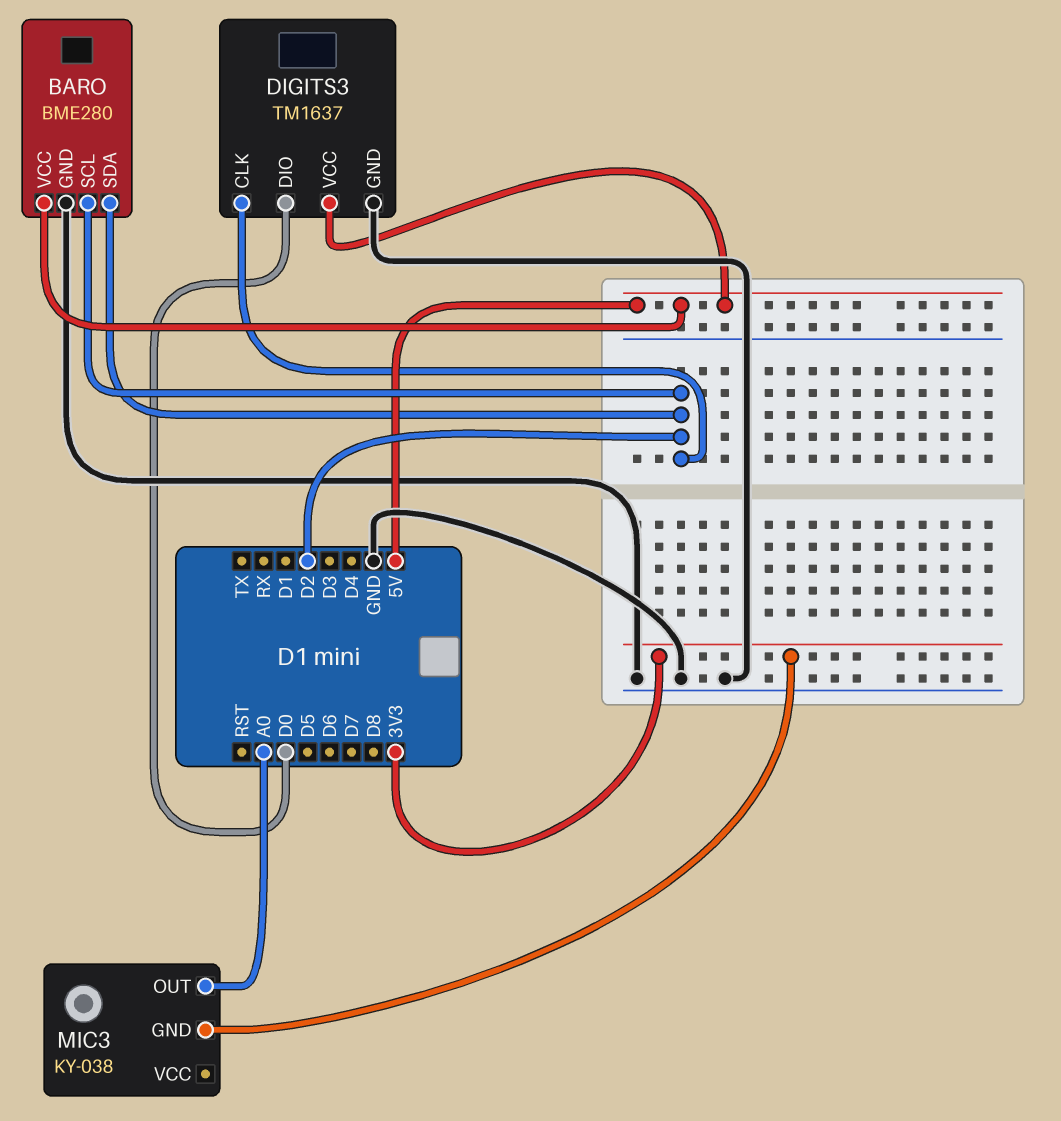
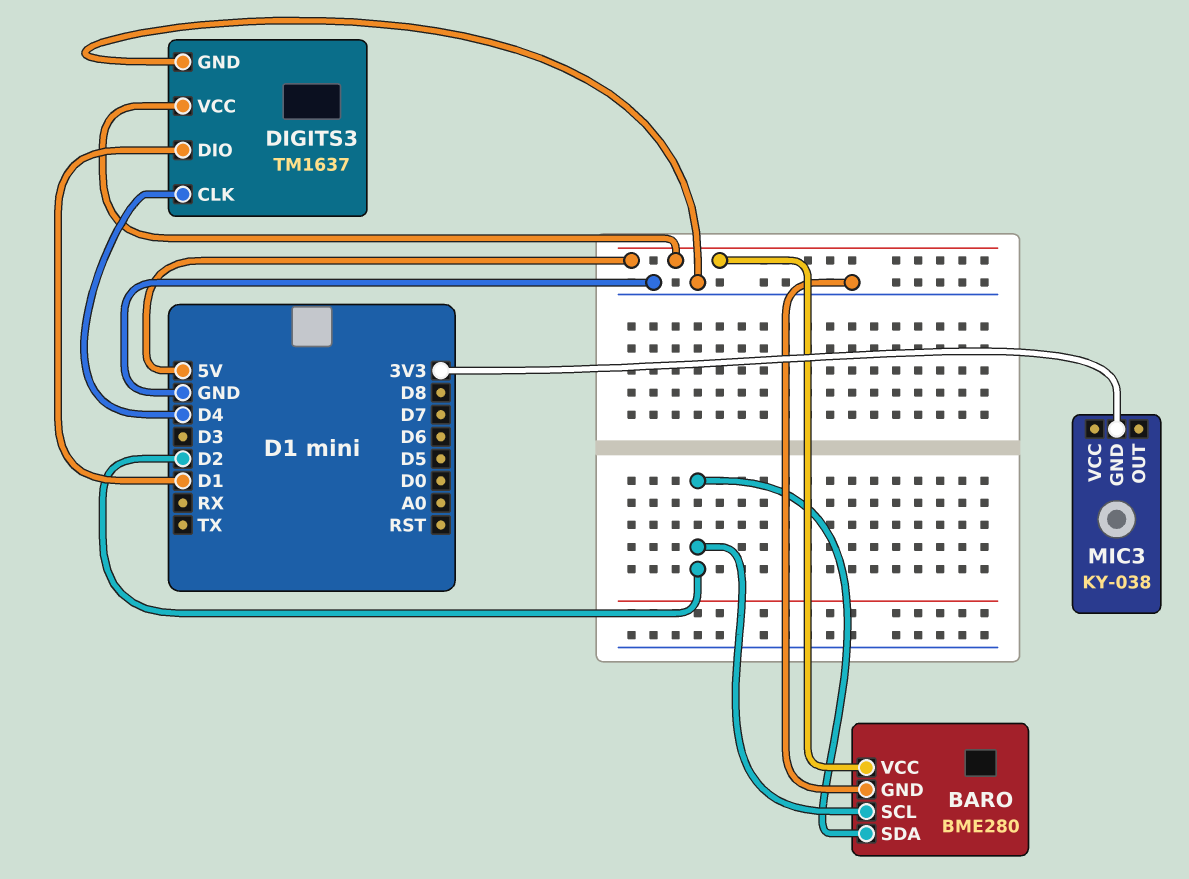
DIGITS3 pin CLK: D2 -> D4
DIGITS3 pin DIO: D0 -> D1
MIC3 pin OUT: A0 -> none

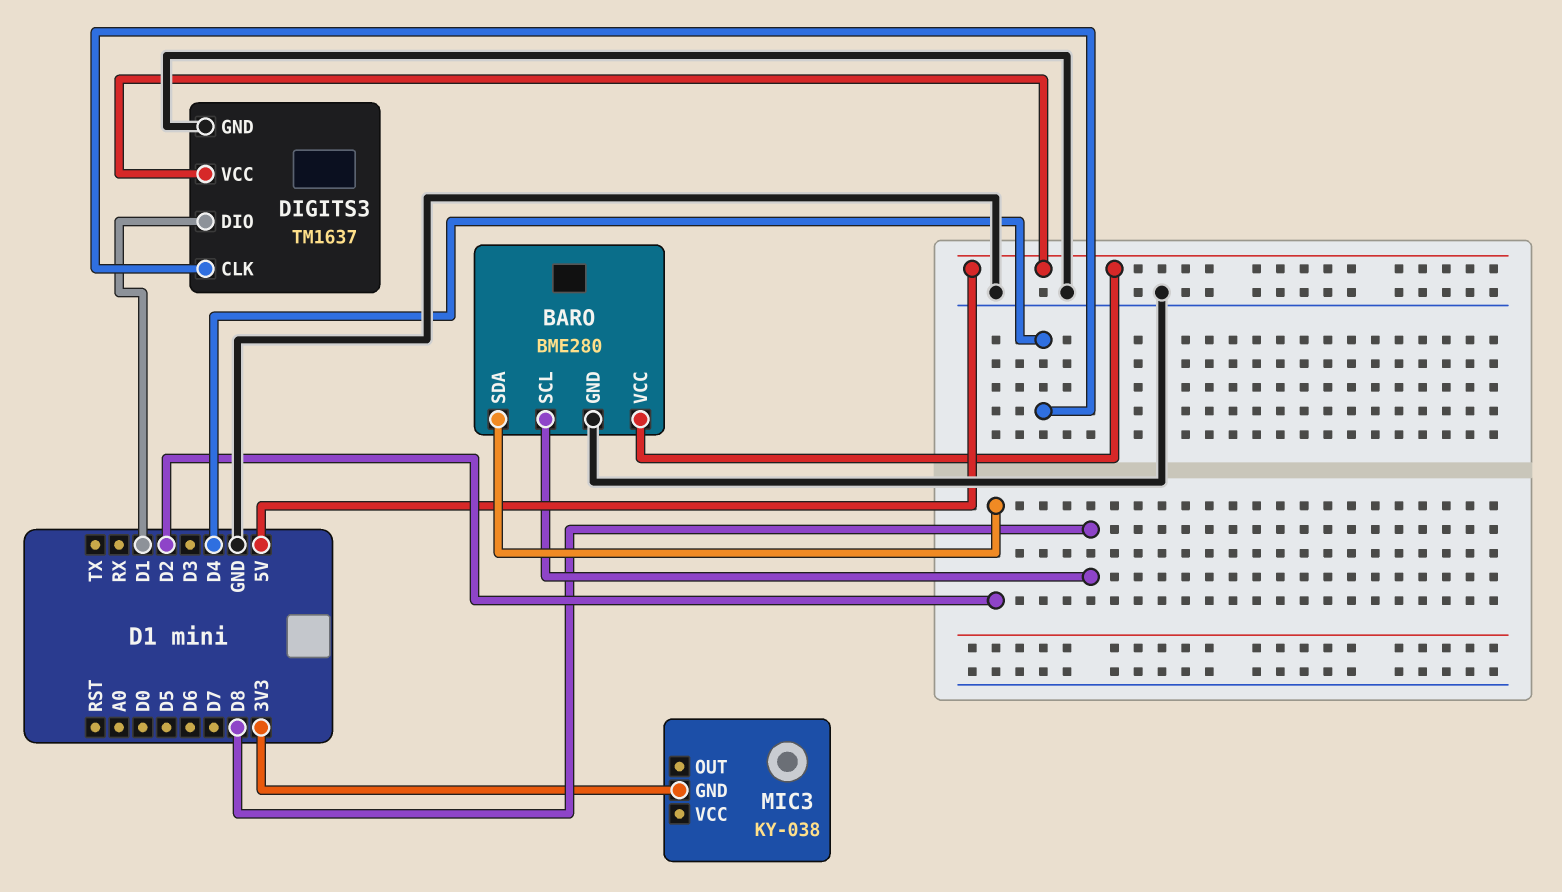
BARO pin SCL: D2 -> D8

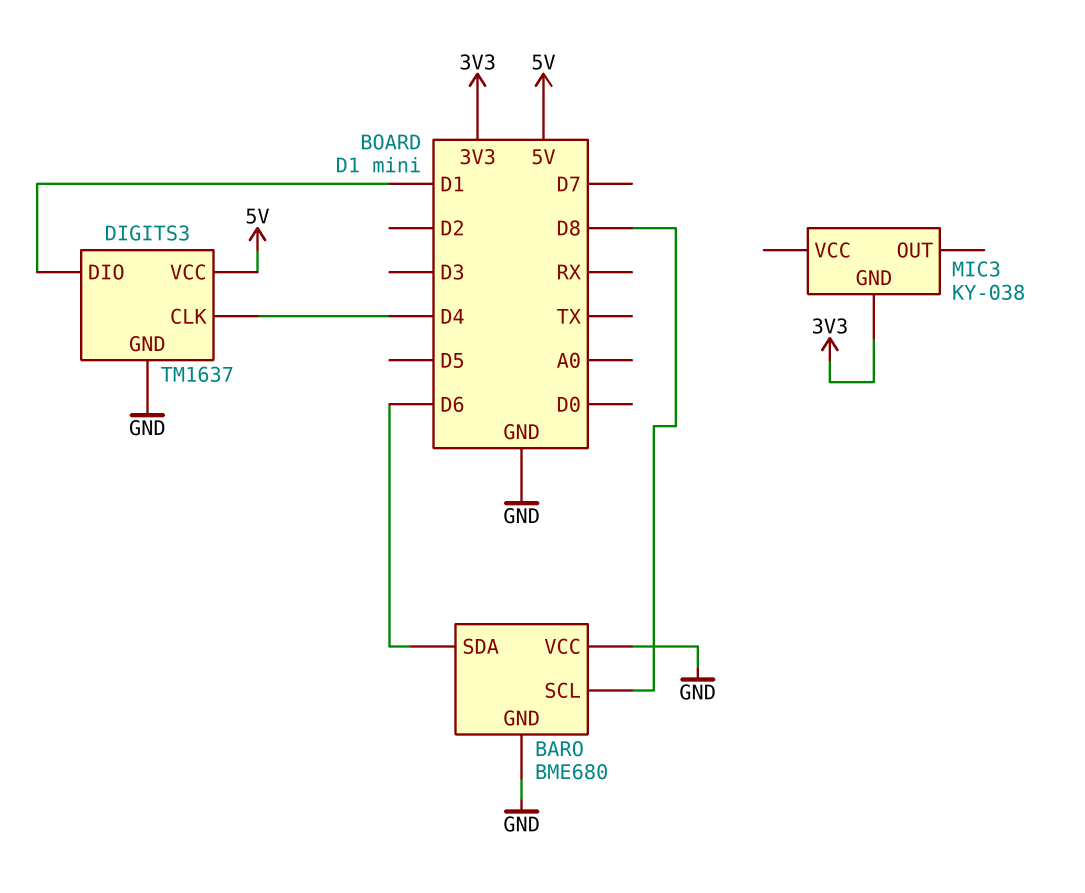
BARO: BME280 -> BME680
BARO pin SDA: D2 -> D6
BARO pin VCC: 5V -> GND

